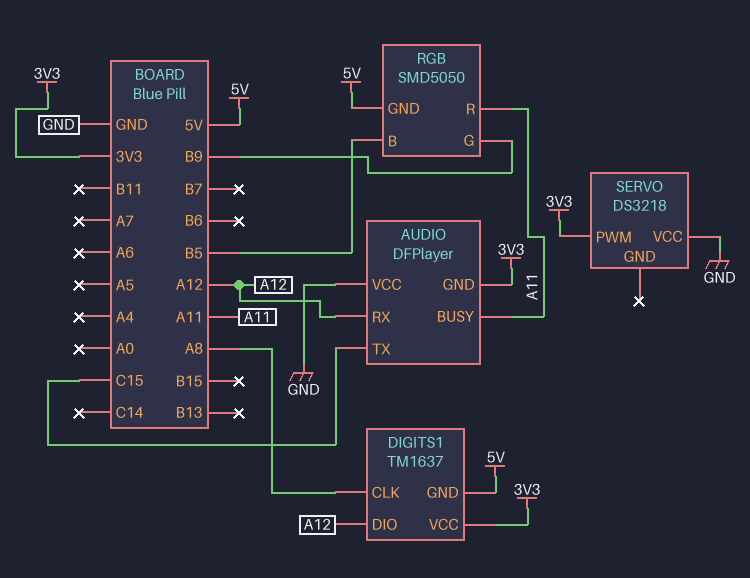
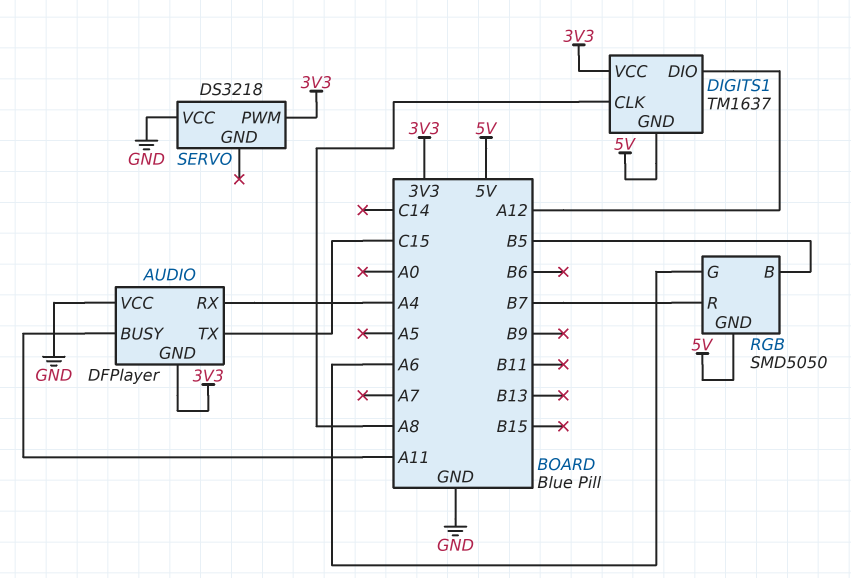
AUDIO pin RX: A12 -> A4
RGB pin G: B9 -> A6
RGB pin R: A11 -> B7

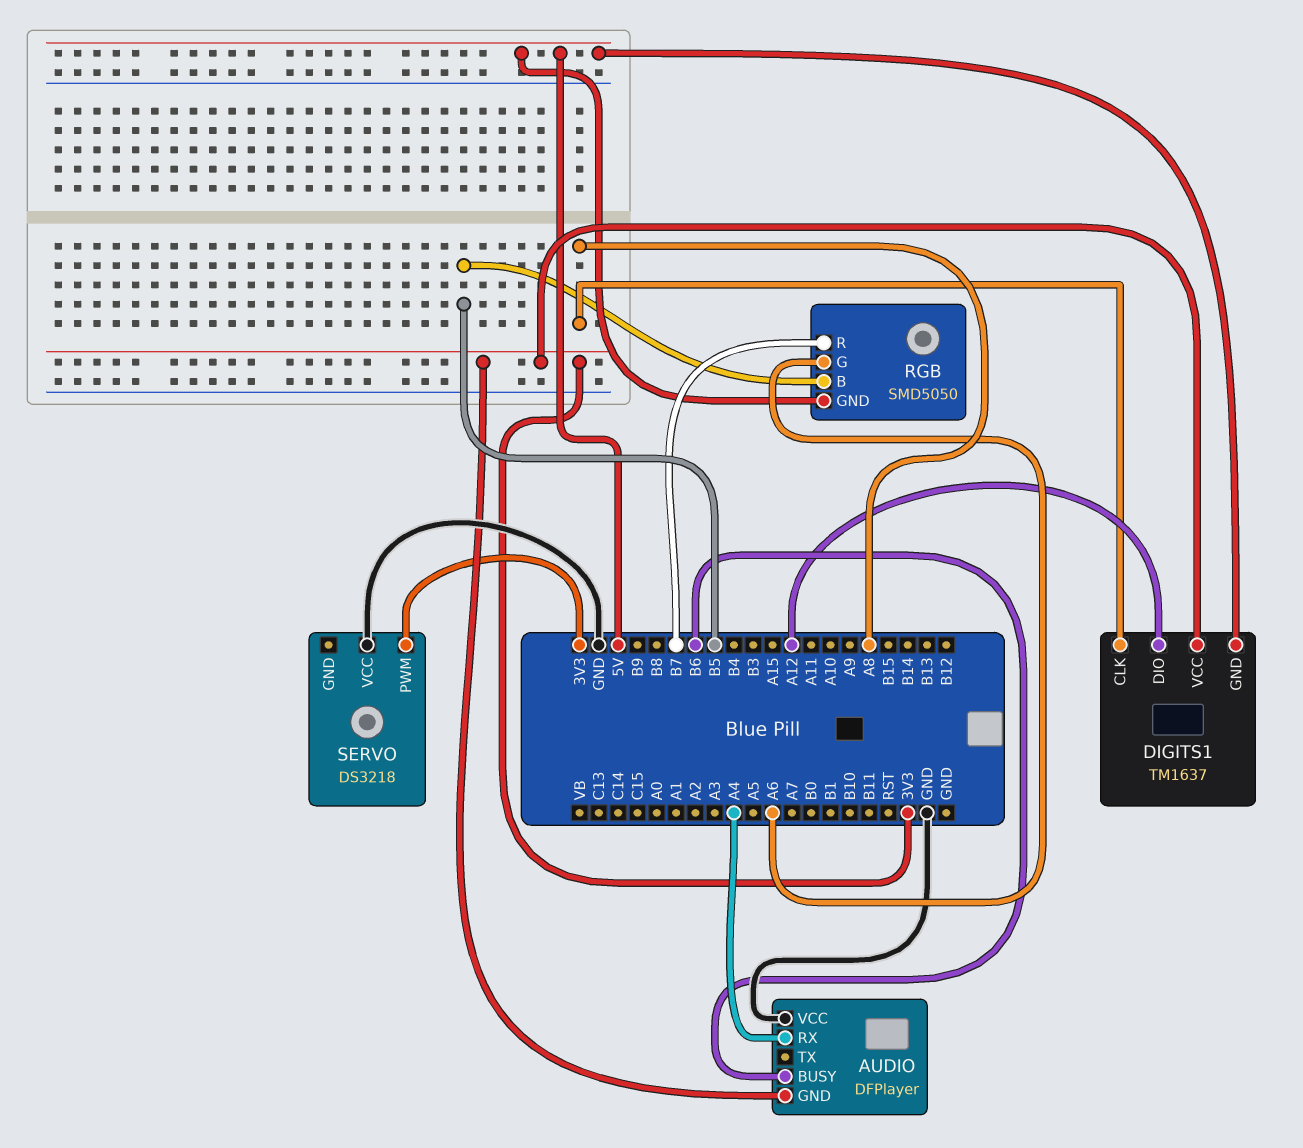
AUDIO pin BUSY: A11 -> B6
AUDIO pin TX: C15 -> none

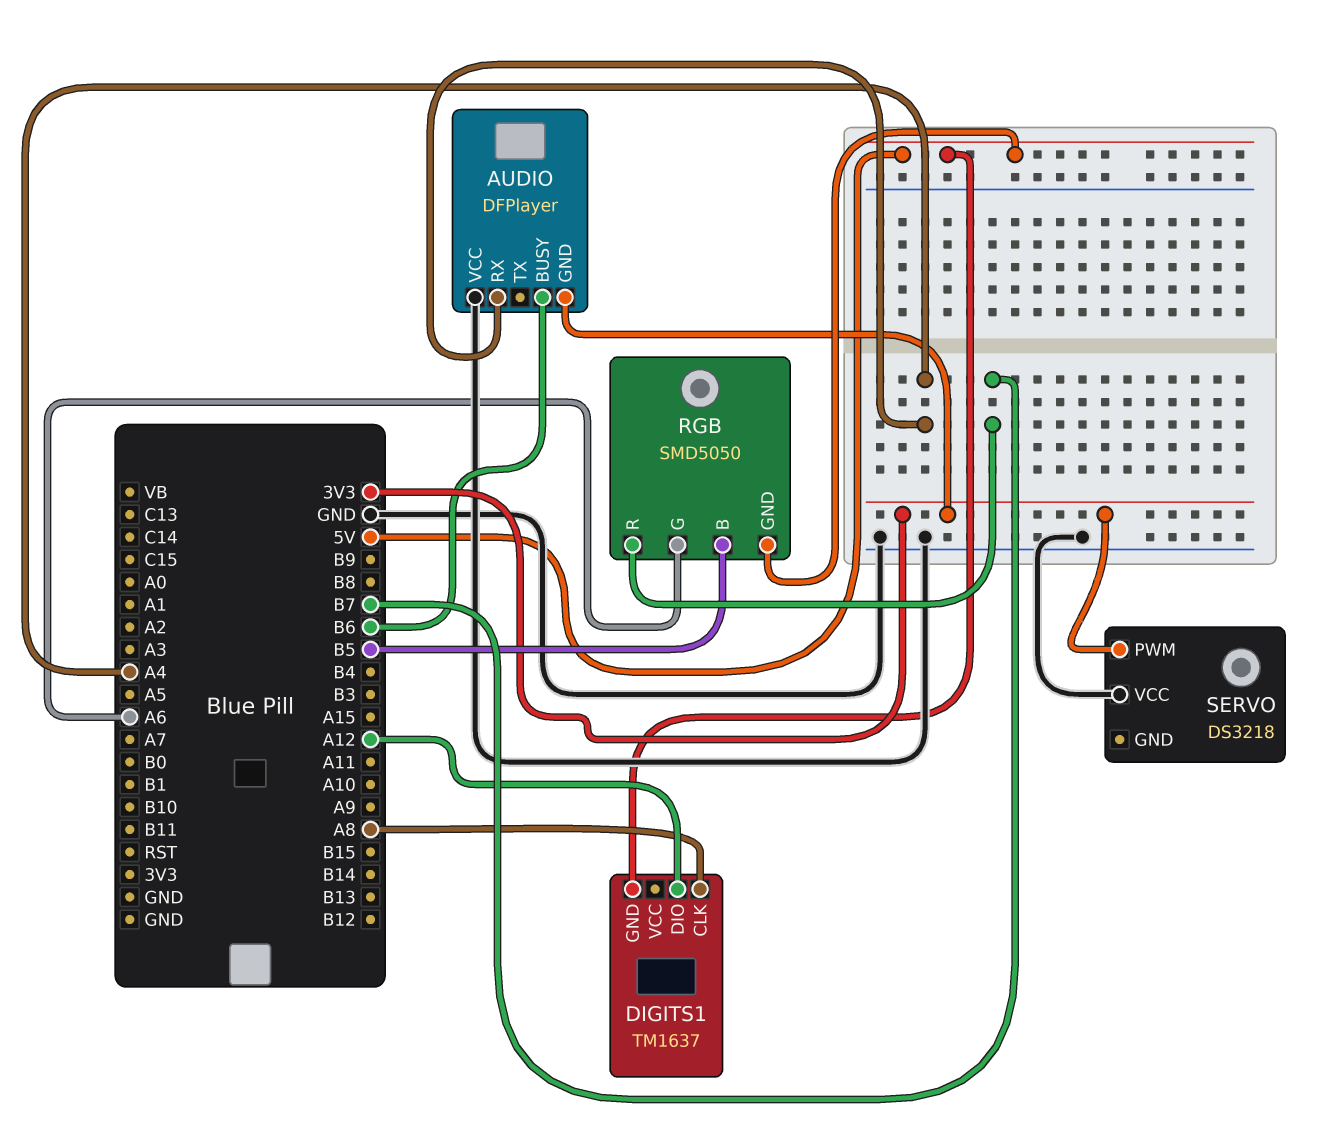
DIGITS1 pin VCC: 3V3 -> none

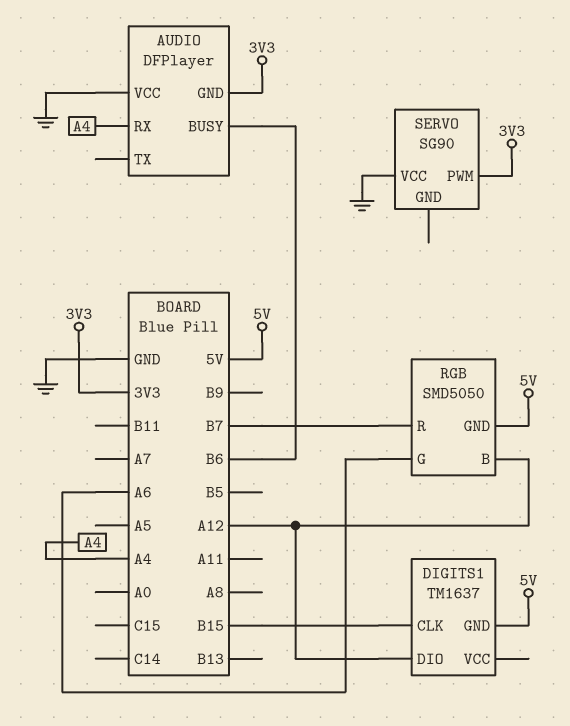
DIGITS1 pin CLK: A8 -> B15
RGB pin B: B5 -> A12
SERVO: DS3218 -> SG90

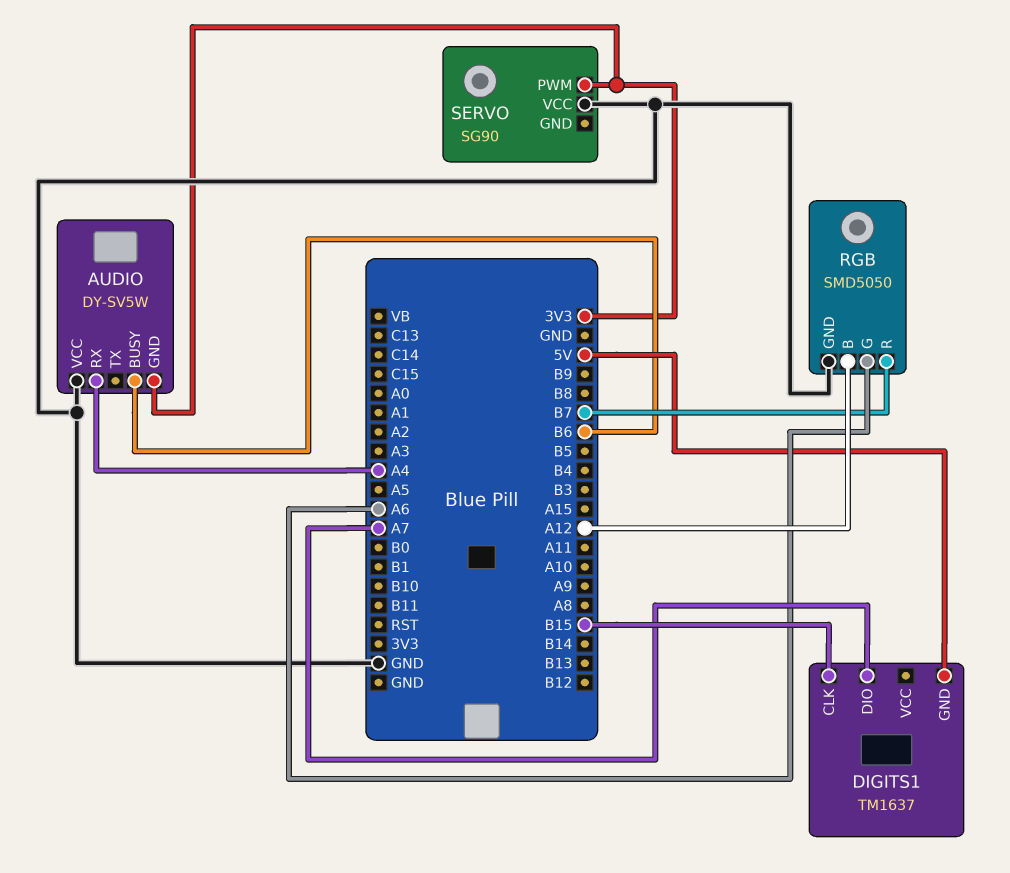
AUDIO: DFPlayer -> DY-SV5W
DIGITS1 pin DIO: A12 -> A7
RGB pin GND: 5V -> GND

